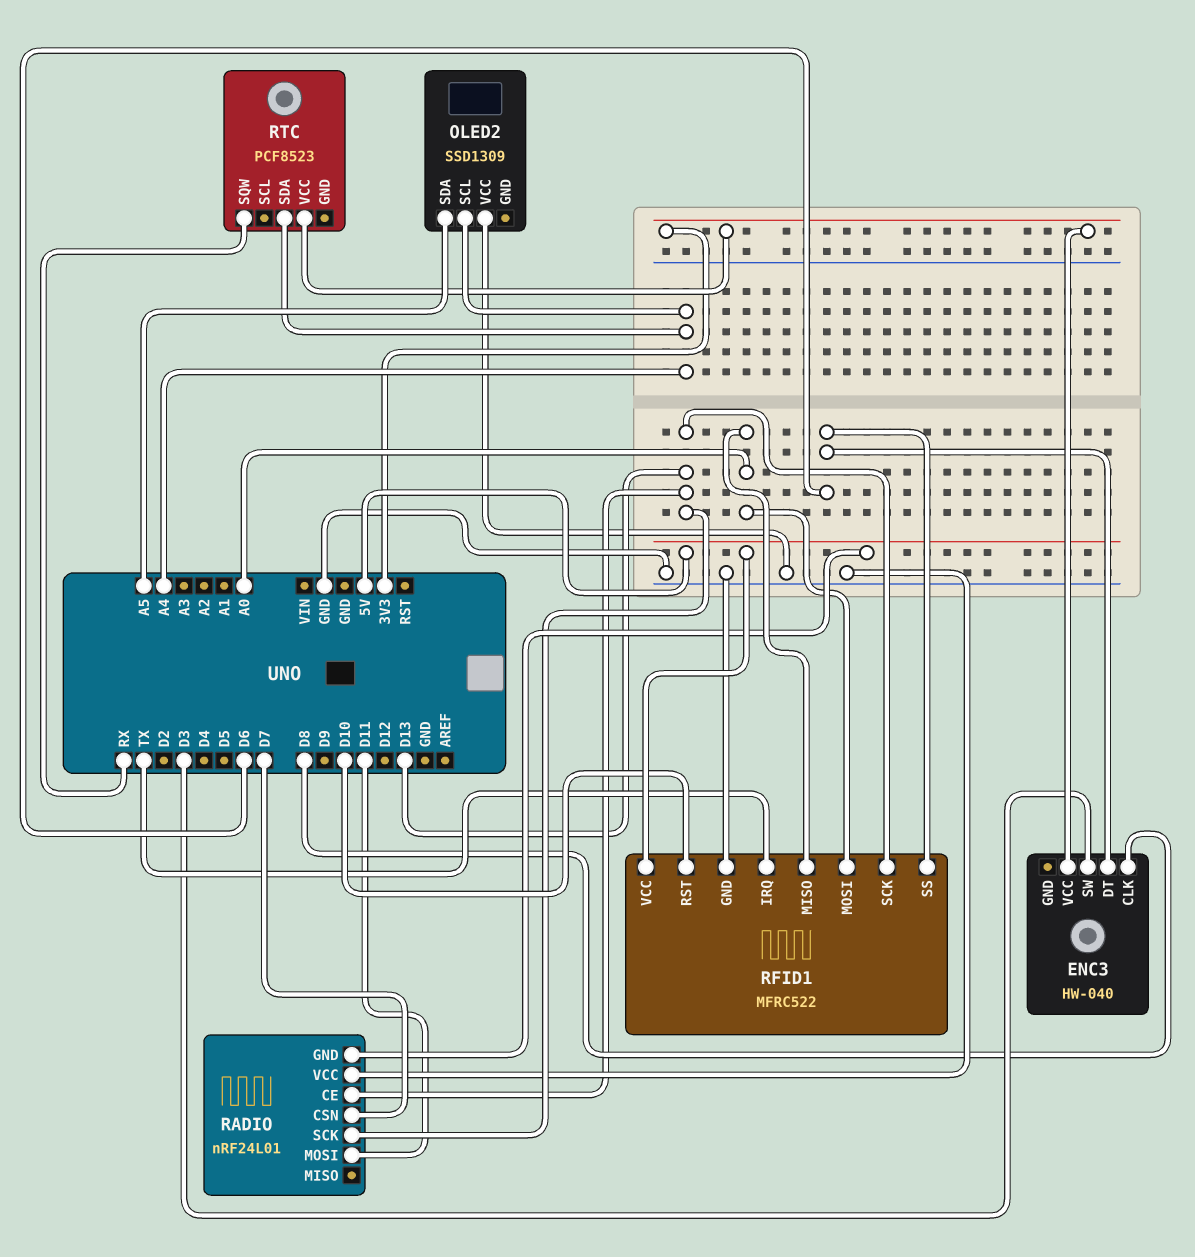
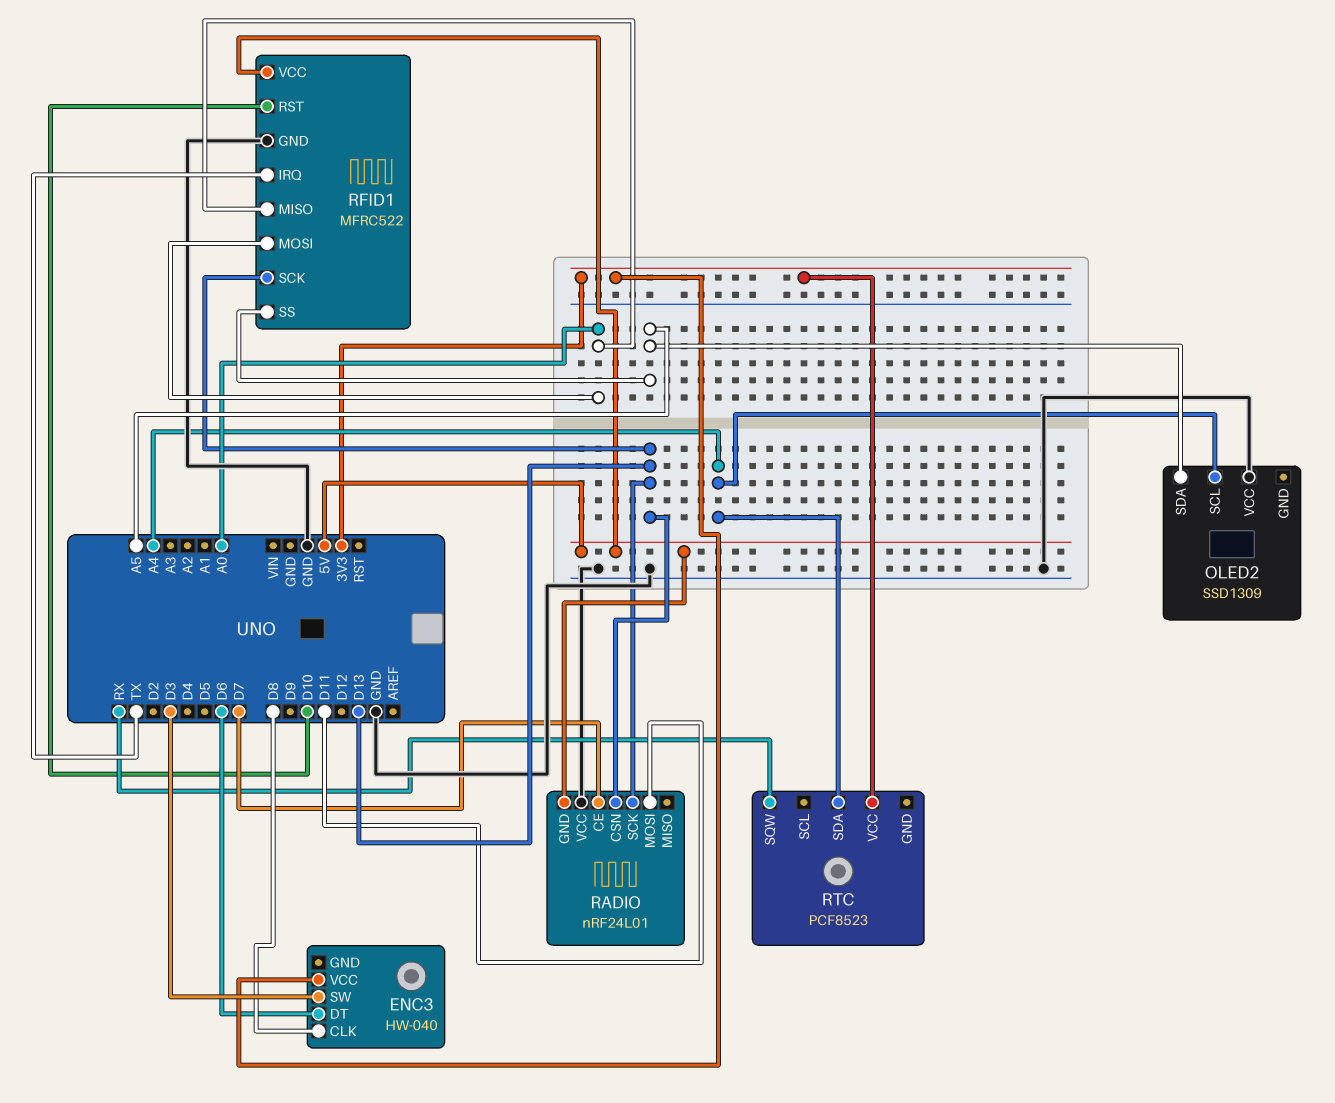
RADIO pin CE: D13 -> D7
RADIO pin CSN: D7 -> D13
RFID1 pin SS: D6 -> A5

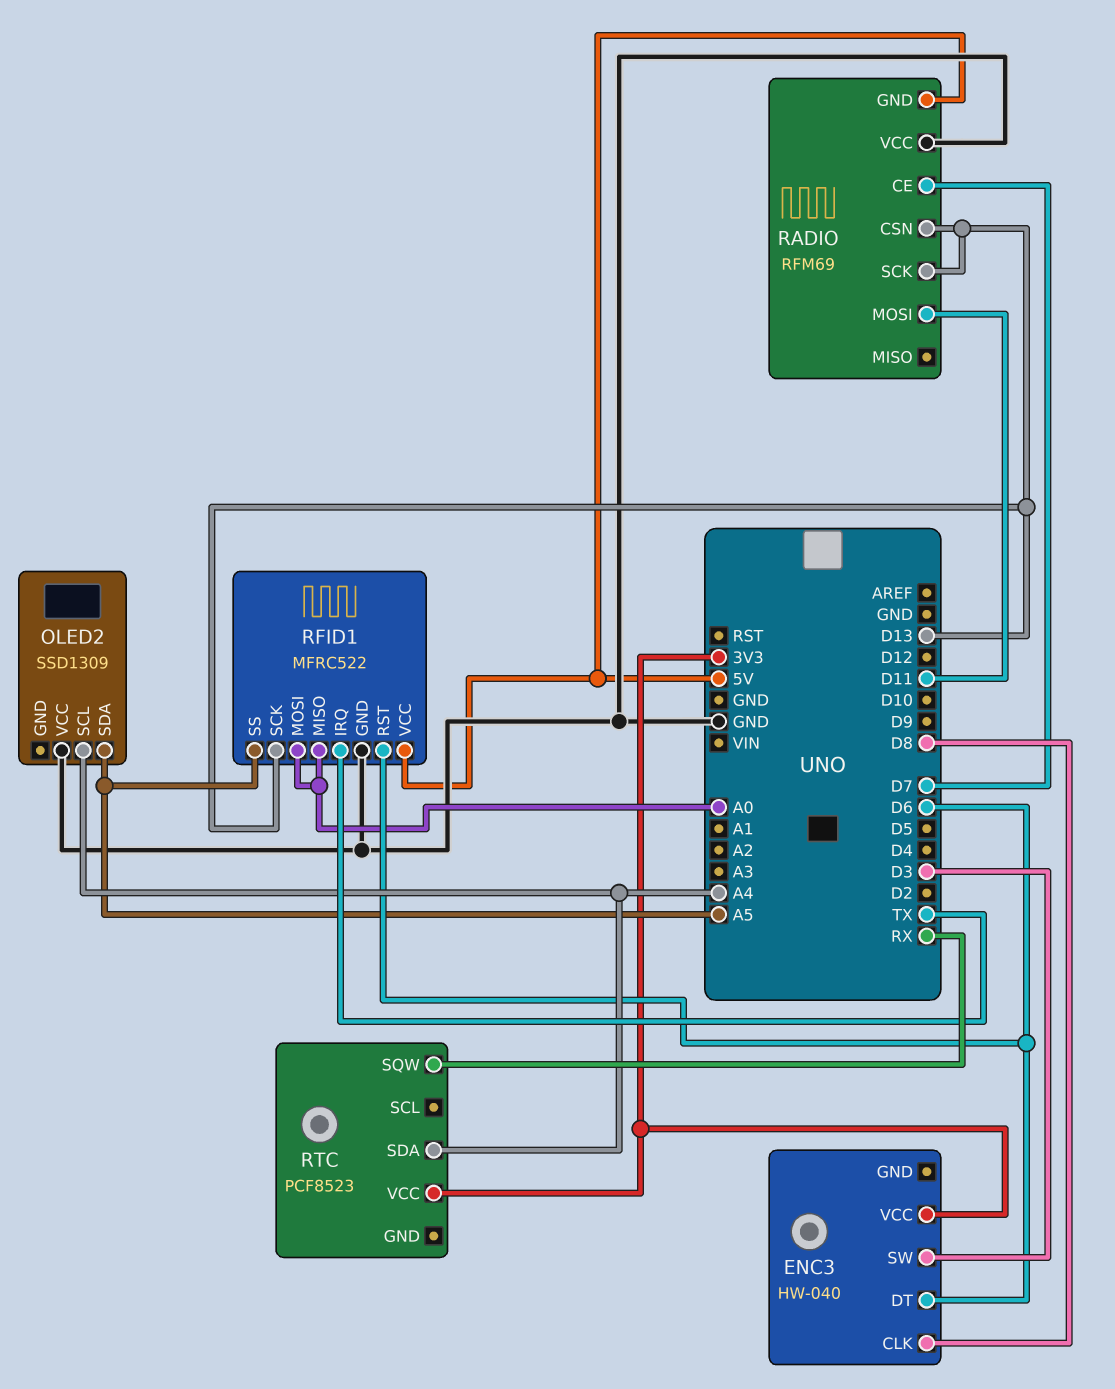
RADIO: nRF24L01 -> RFM69
RFID1 pin RST: D10 -> D6

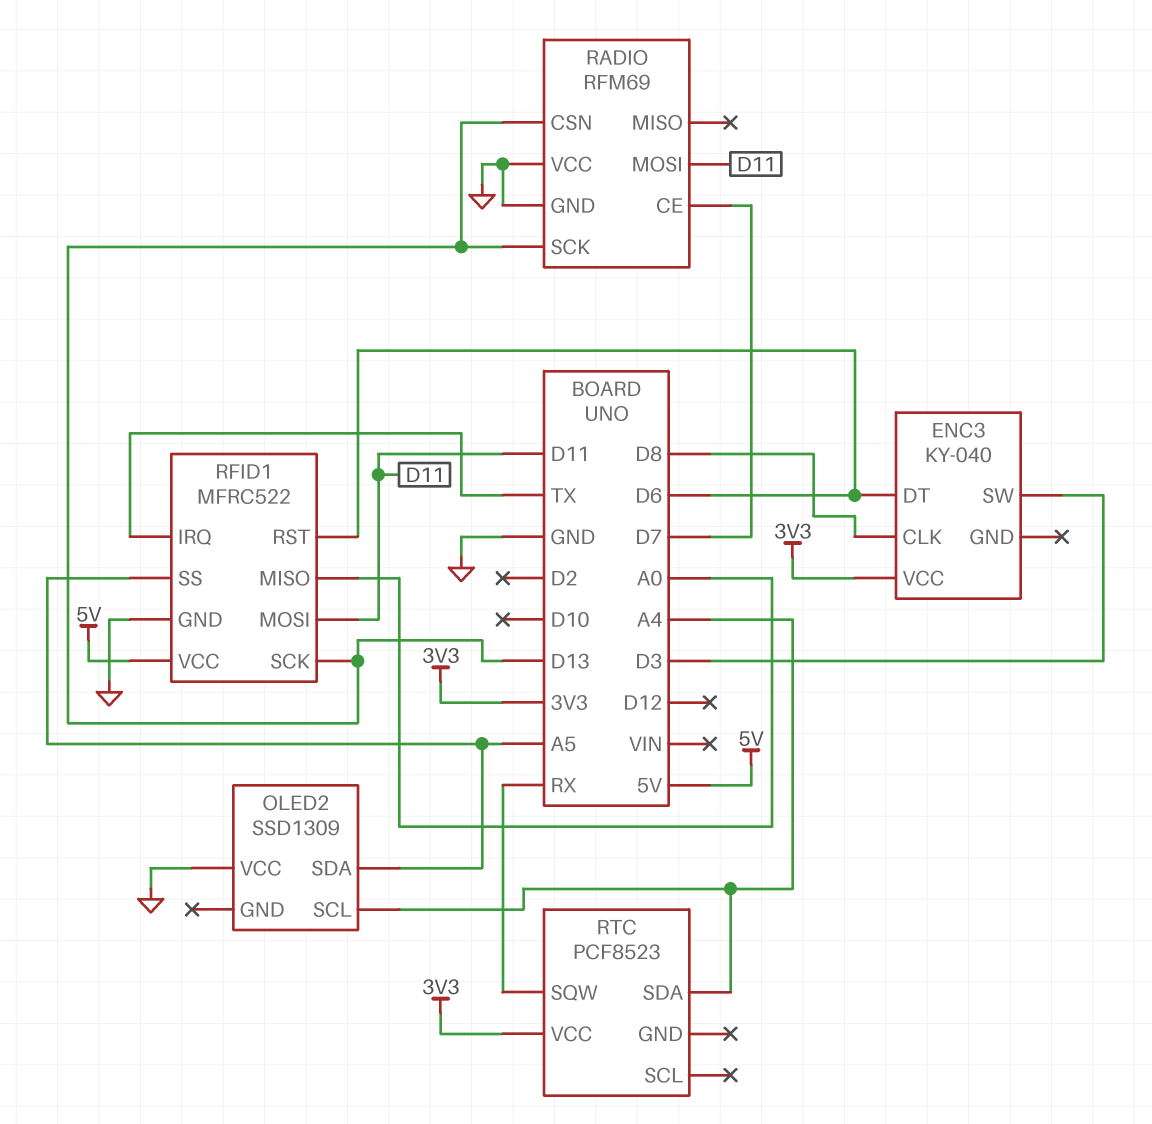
ENC3: HW-040 -> KY-040
RADIO pin GND: 5V -> GND
RFID1 pin MOSI: A0 -> D11

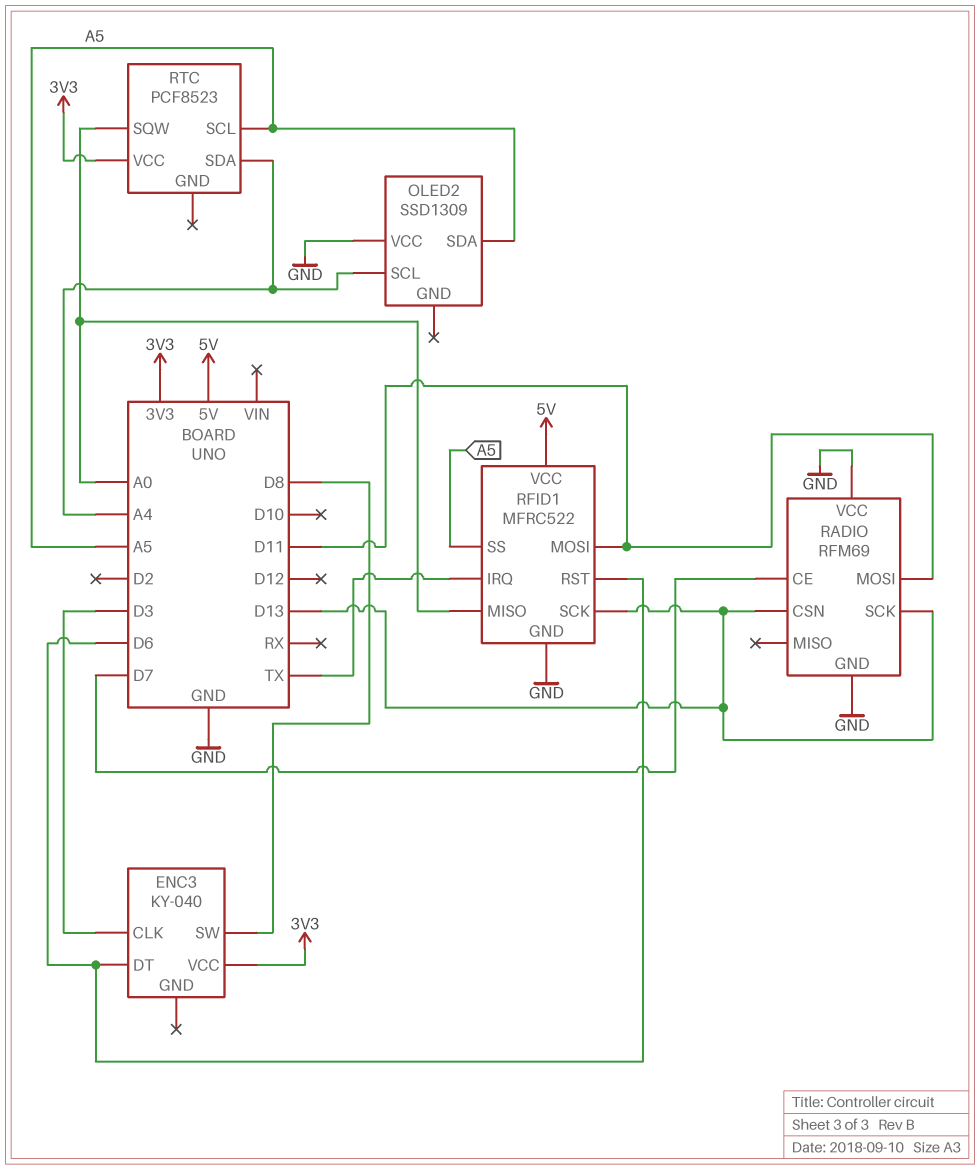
ENC3 pin CLK: D8 -> D3
ENC3 pin SW: D3 -> D8
RTC pin SCL: none -> A5
RTC pin SQW: RX -> A0

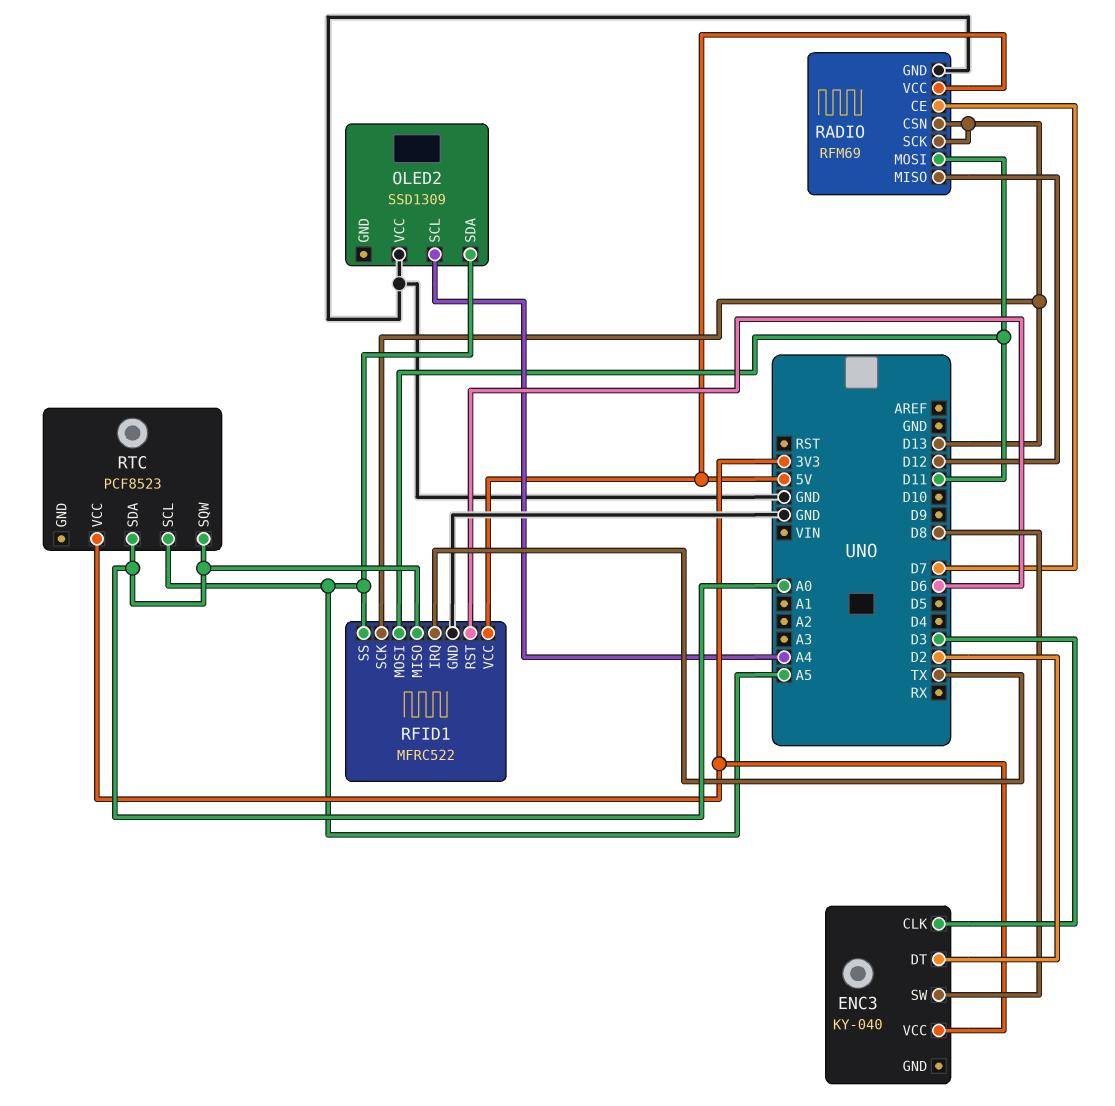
ENC3 pin DT: D6 -> D2
RADIO pin MISO: none -> D12
RADIO pin VCC: GND -> 5V
RTC pin SDA: A4 -> A0

